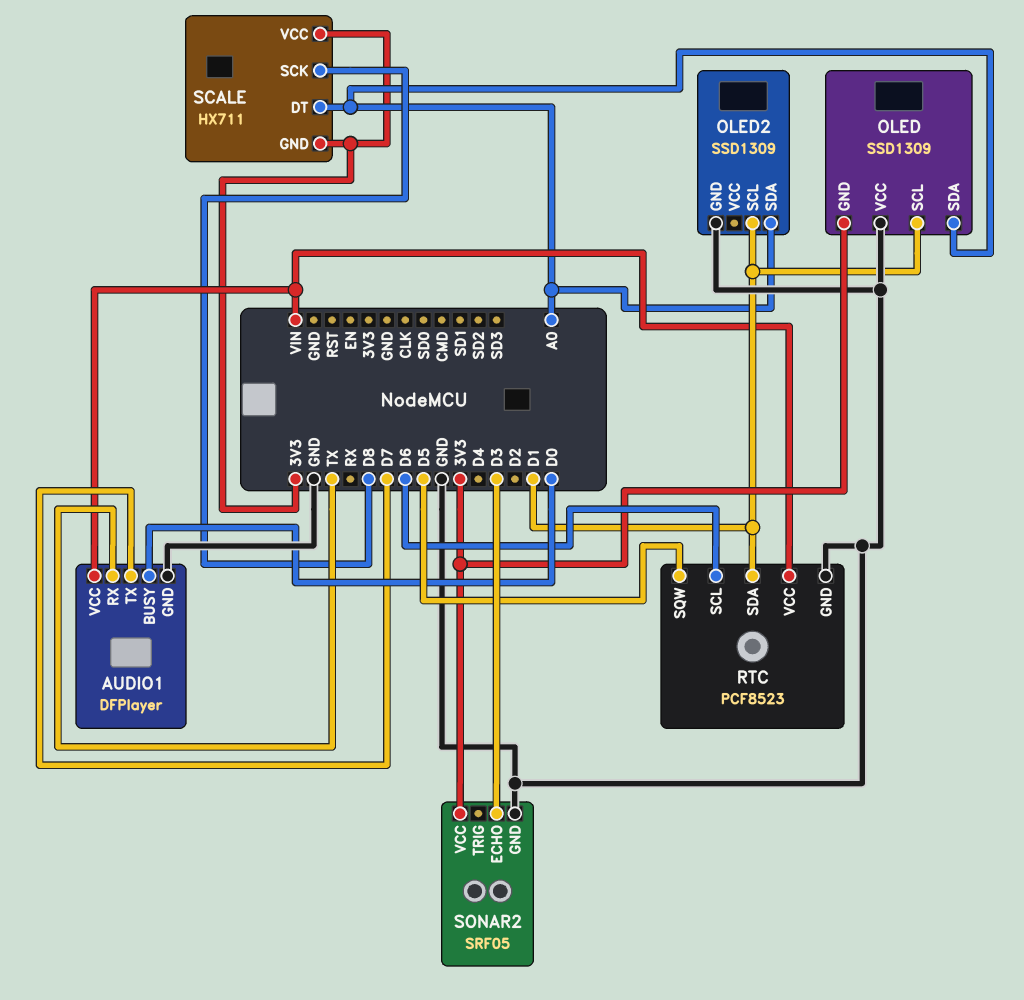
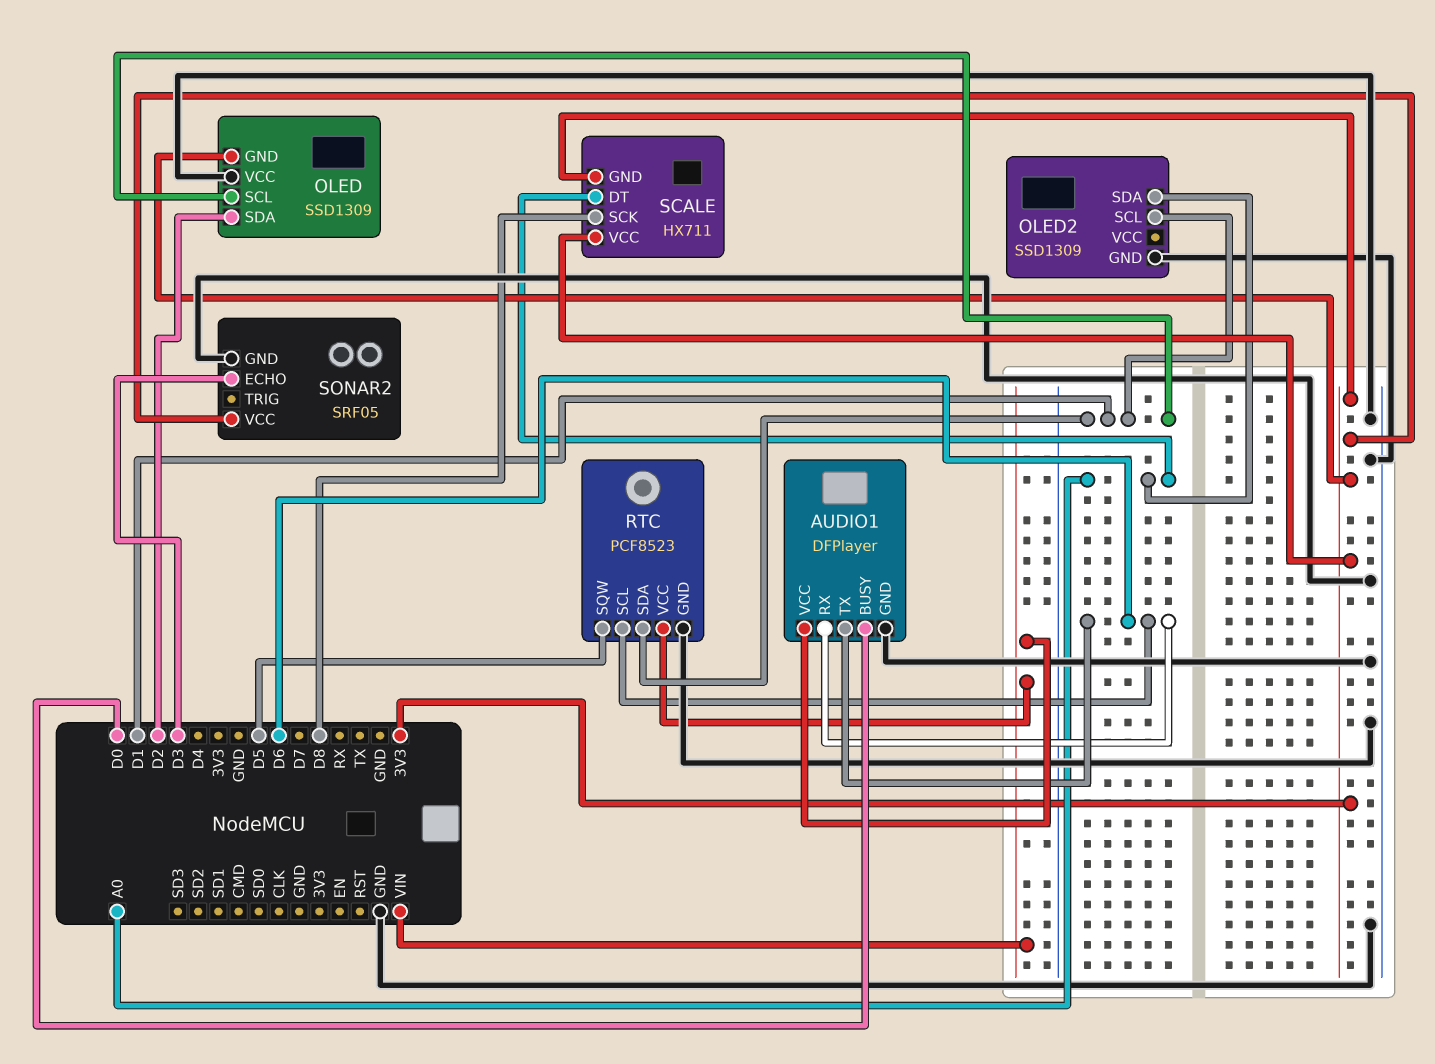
AUDIO1 pin RX: TX -> D6
AUDIO1 pin TX: D7 -> D6
OLED pin SDA: A0 -> D2

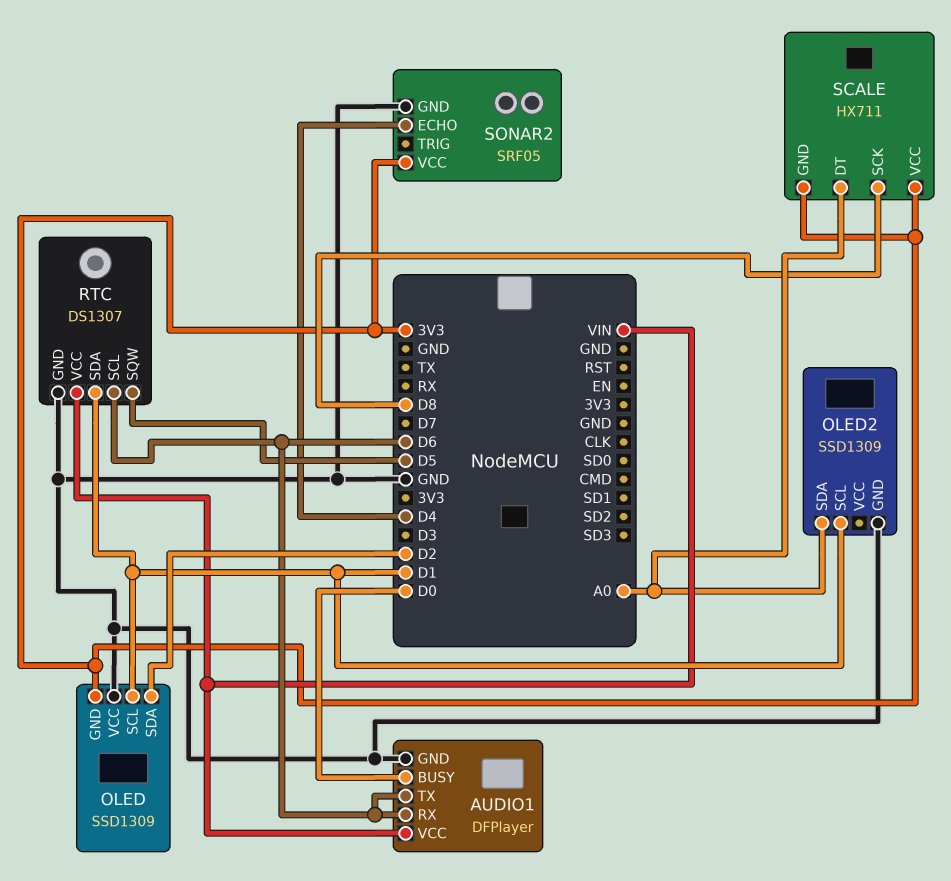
RTC: PCF8523 -> DS1307
SONAR2 pin ECHO: D3 -> D4

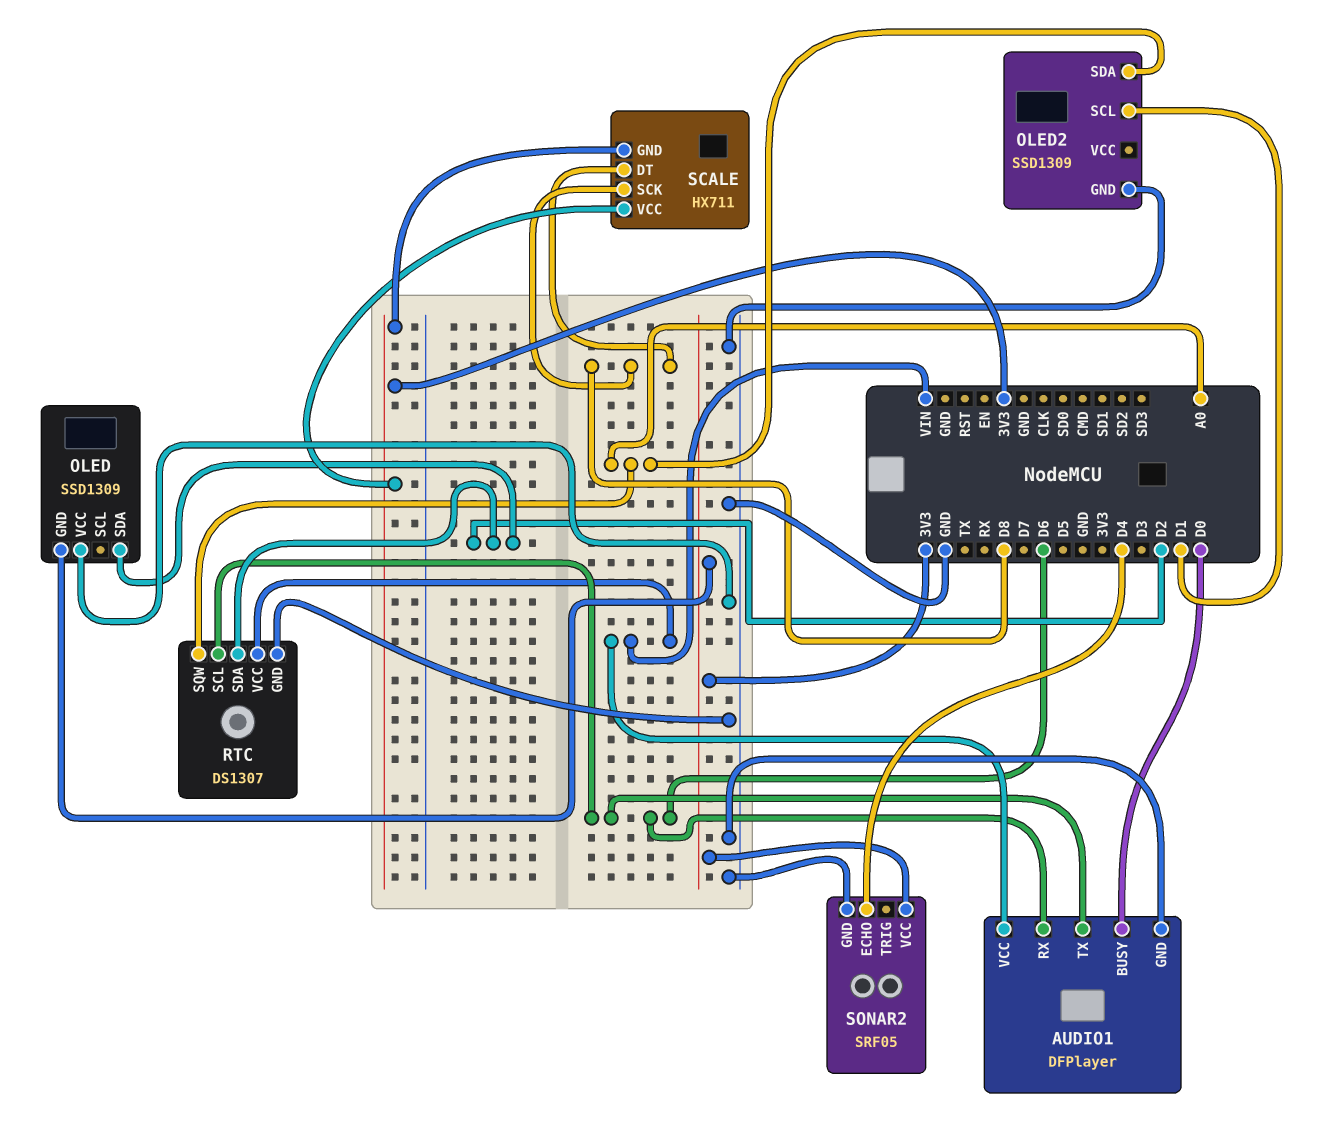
OLED pin SCL: D1 -> none
RTC pin SDA: D1 -> D2
RTC pin SQW: D5 -> A0
SCALE pin DT: A0 -> D8

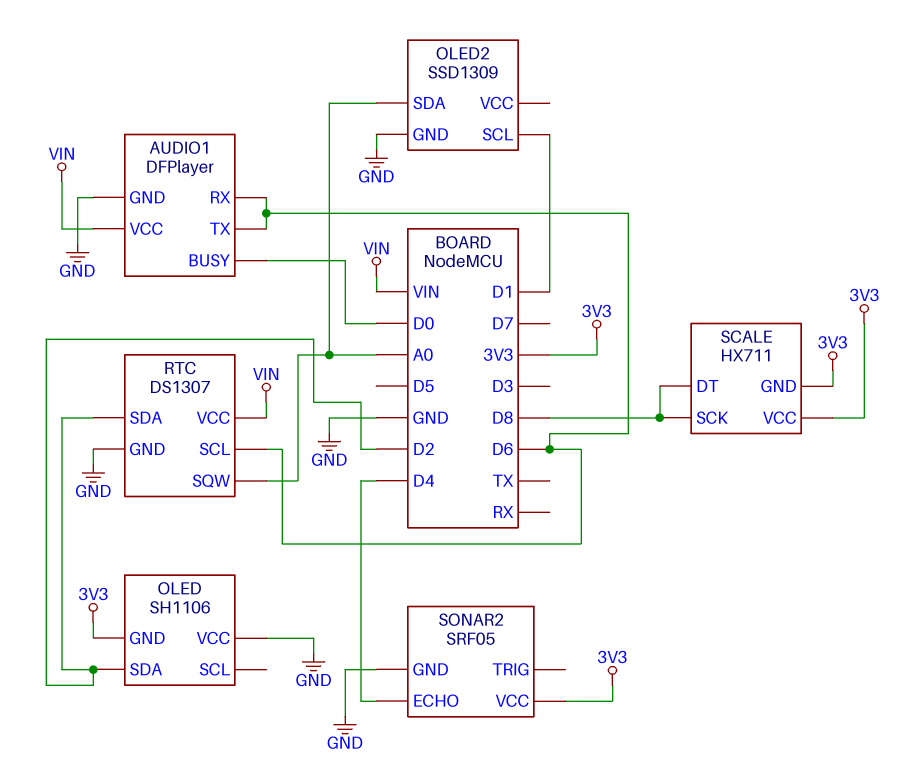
OLED: SSD1309 -> SH1106

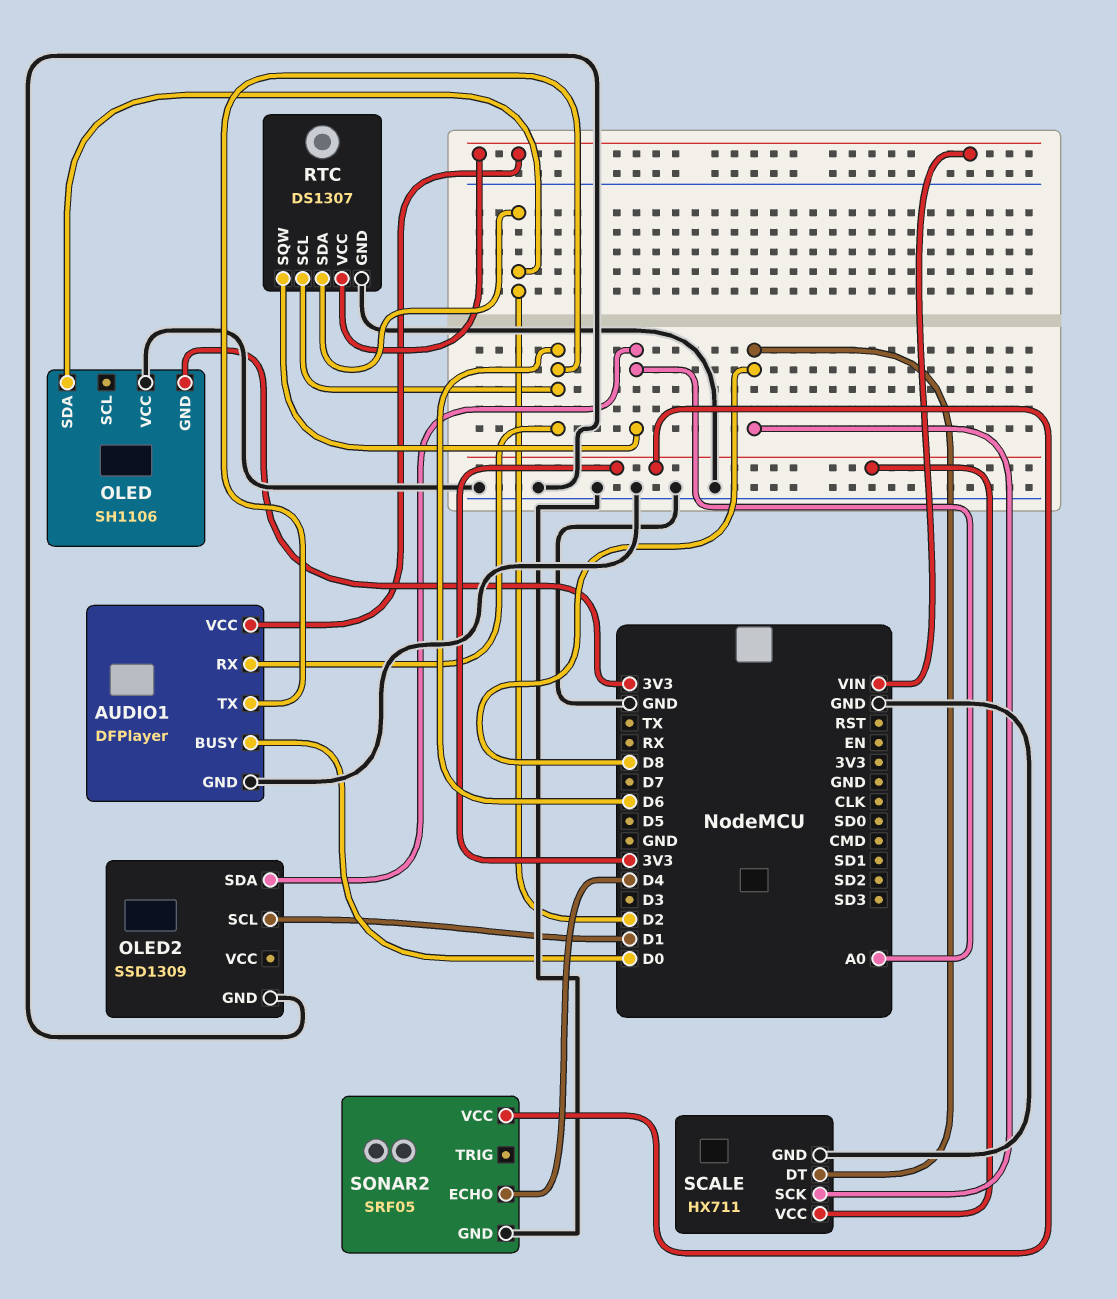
SCALE pin GND: 3V3 -> GND

